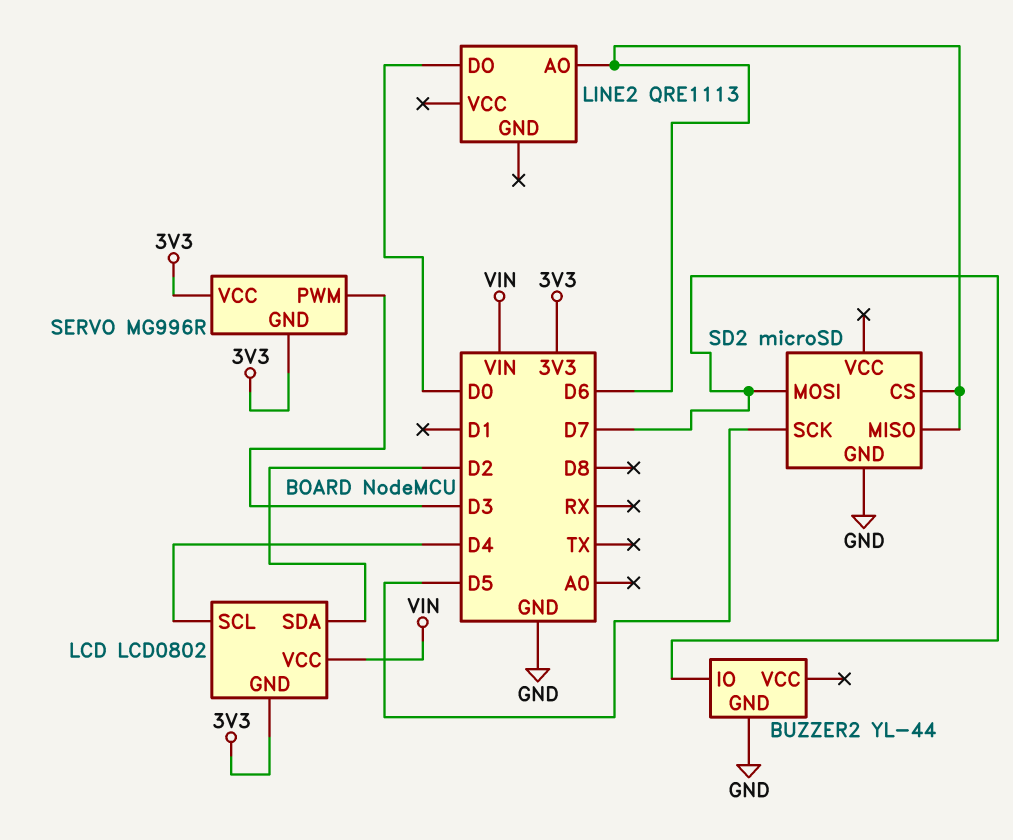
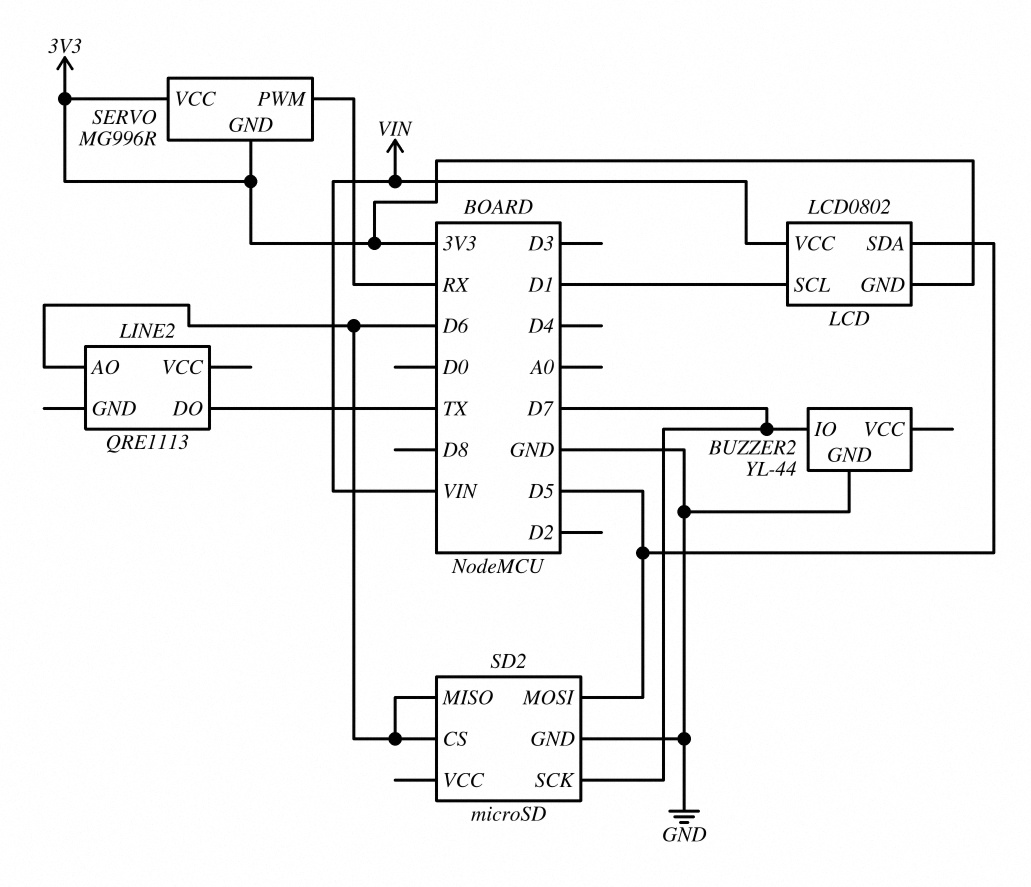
LCD pin SCL: D4 -> D1
LCD pin SDA: D2 -> D5
LINE2 pin DO: D0 -> TX
SD2 pin MOSI: D7 -> D5
SD2 pin SCK: D5 -> D7
SERVO pin PWM: D3 -> RX

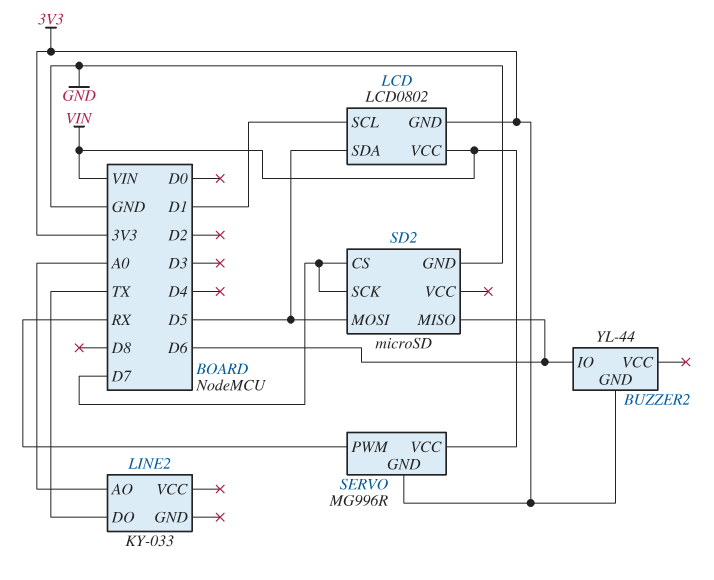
BUZZER2 pin GND: GND -> 3V3
BUZZER2 pin IO: D7 -> D6
LINE2: QRE1113 -> KY-033
LINE2 pin AO: D6 -> A0
SD2 pin CS: D6 -> D7
SERVO pin VCC: 3V3 -> VIN

